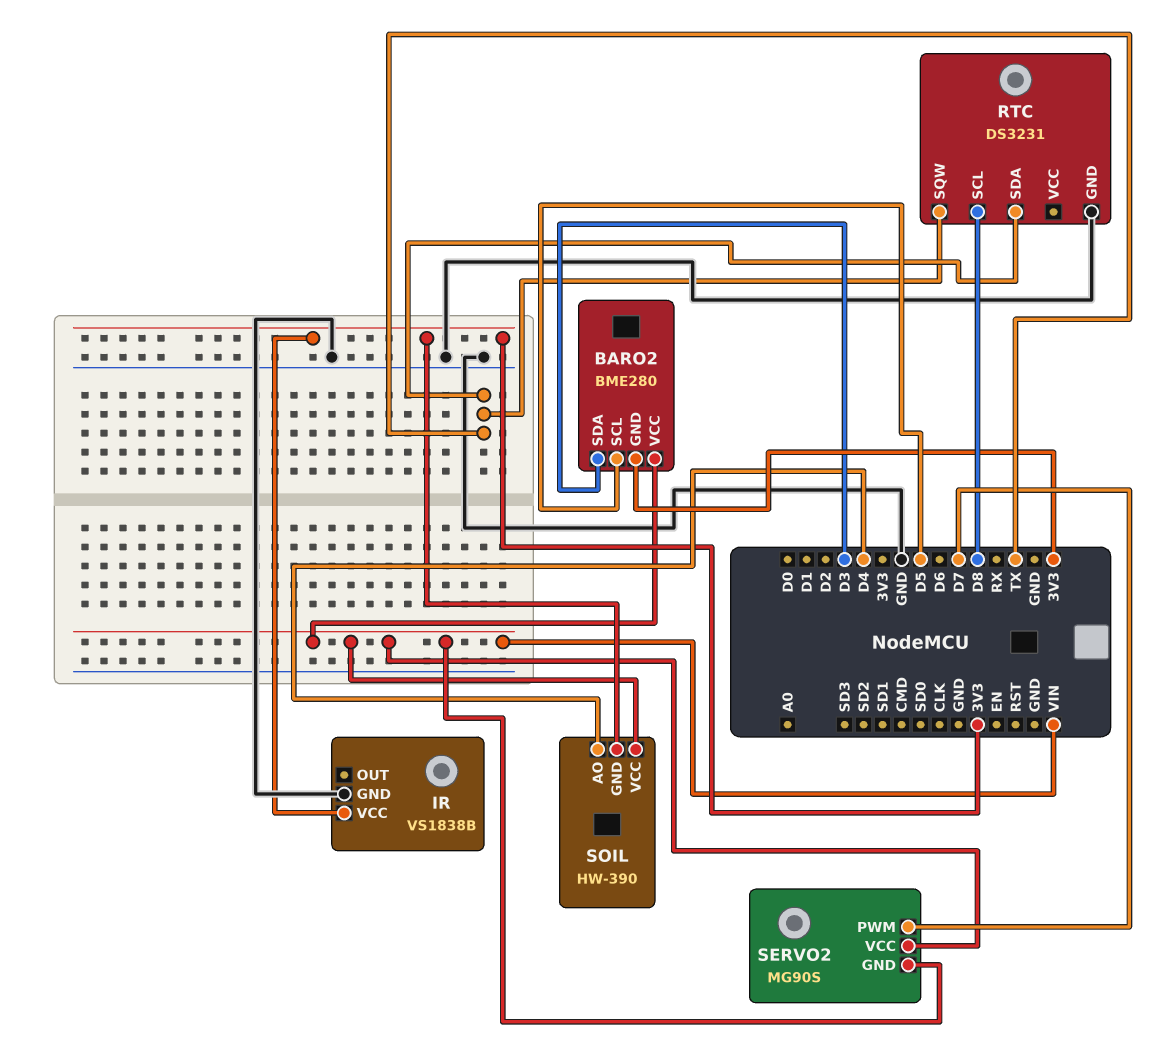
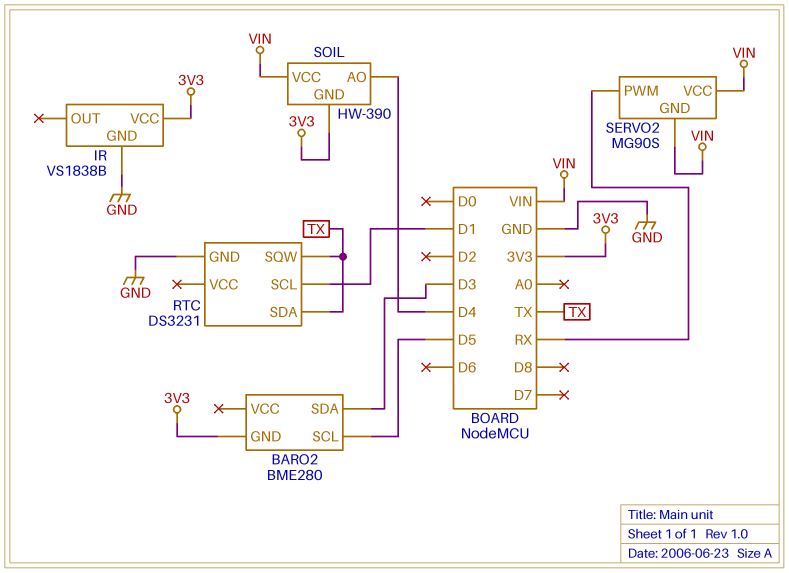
BARO2 pin VCC: VIN -> none
RTC pin SCL: D8 -> D1
SERVO2 pin PWM: D7 -> RX

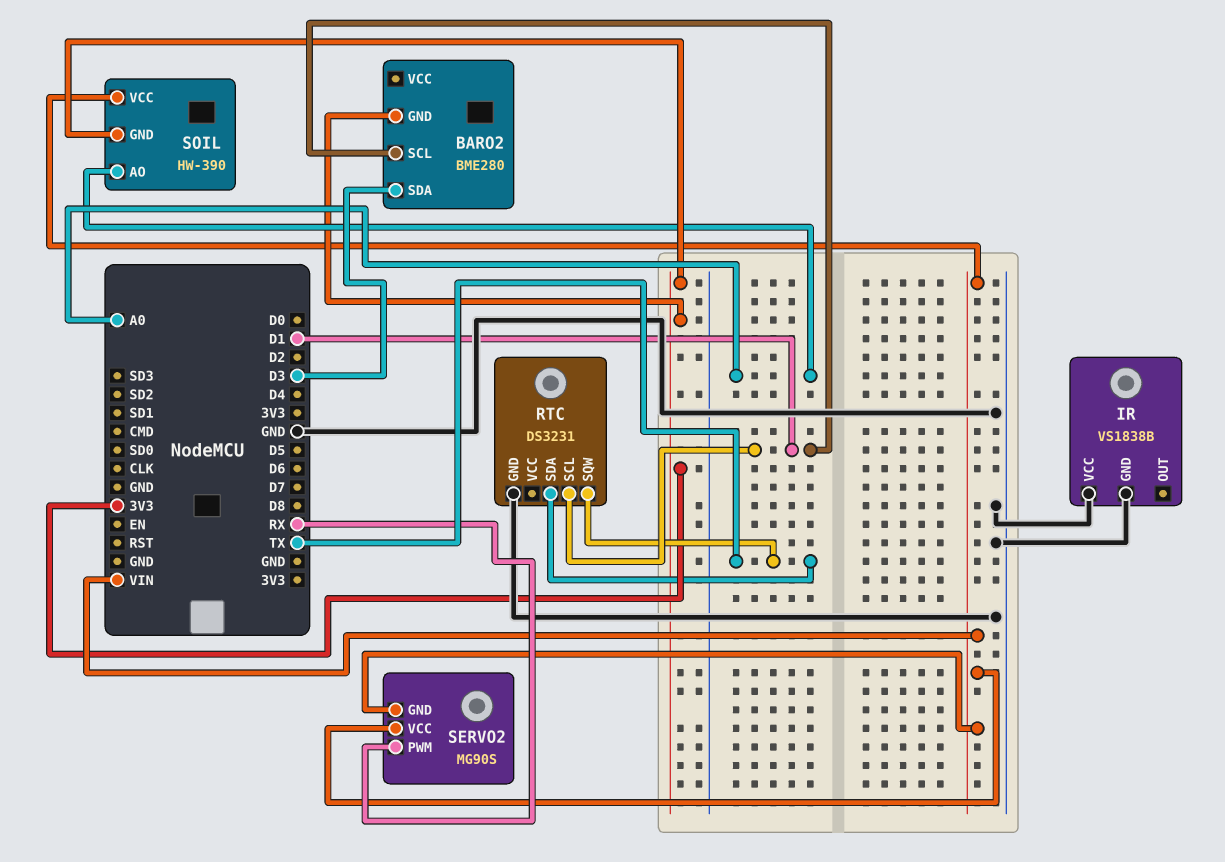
BARO2 pin SCL: D5 -> D1
IR pin VCC: 3V3 -> GND
SOIL pin AO: D4 -> A0

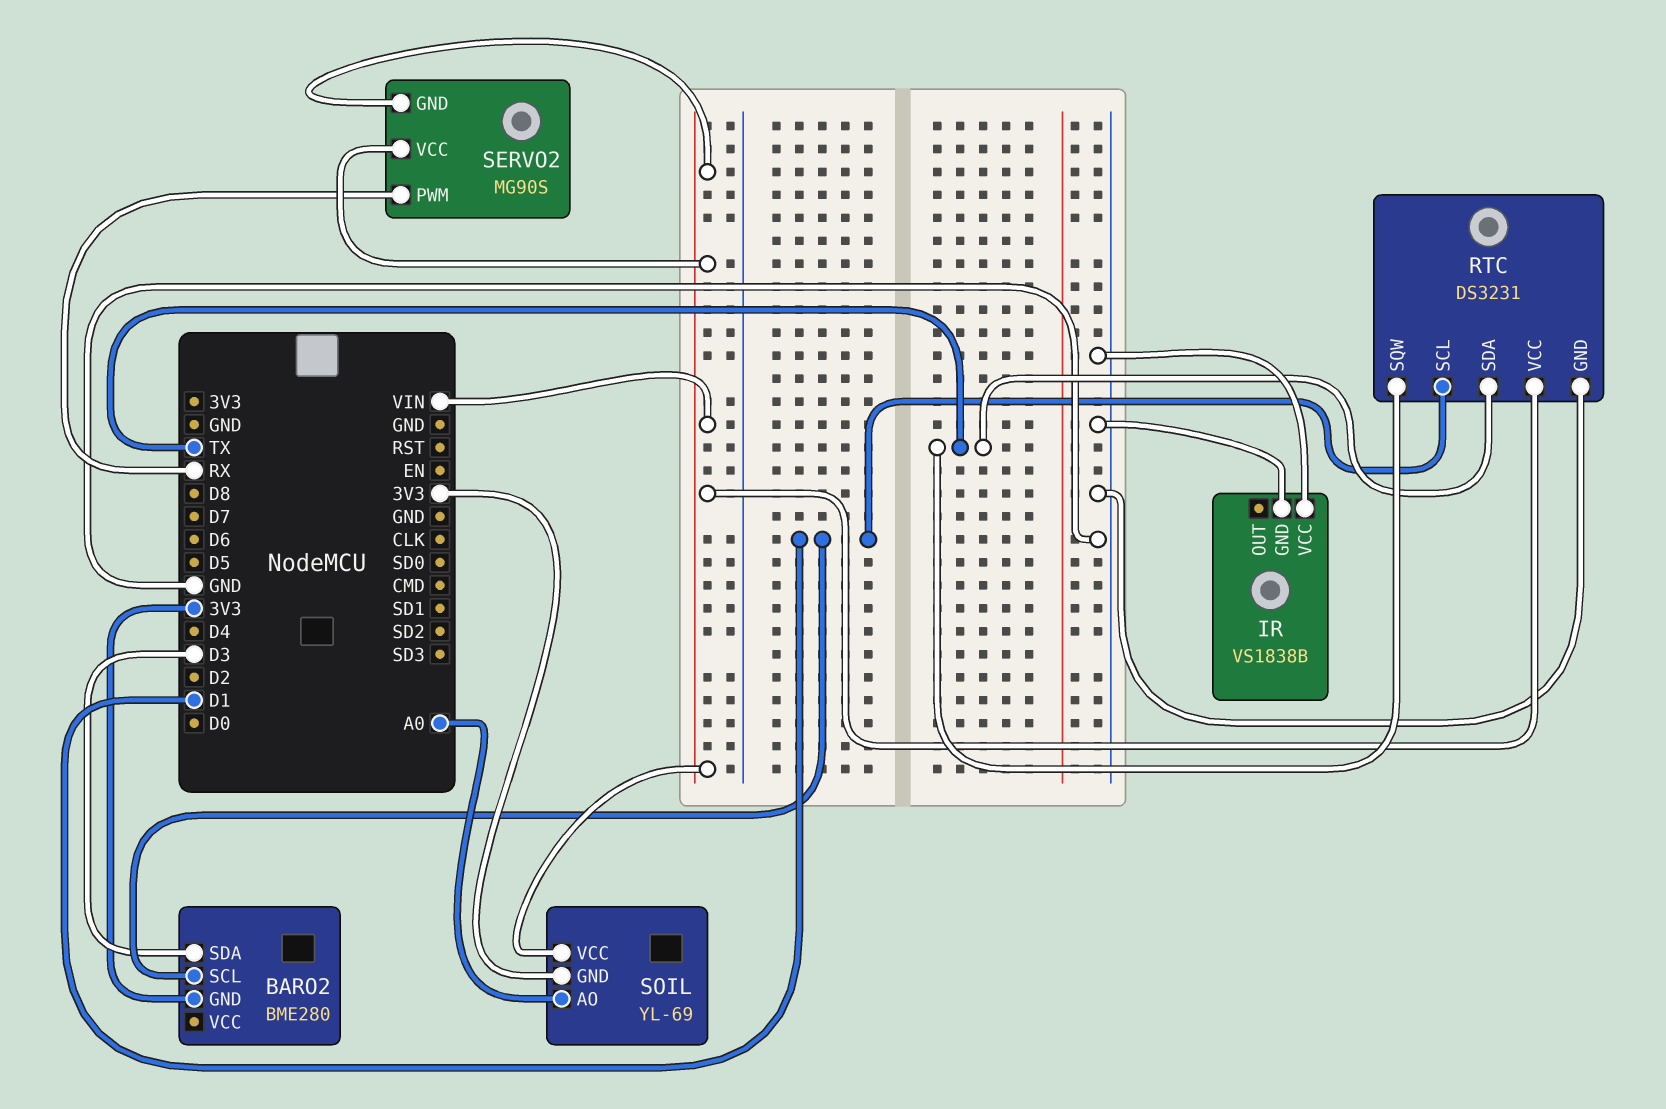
RTC pin VCC: none -> VIN
SOIL: HW-390 -> YL-69

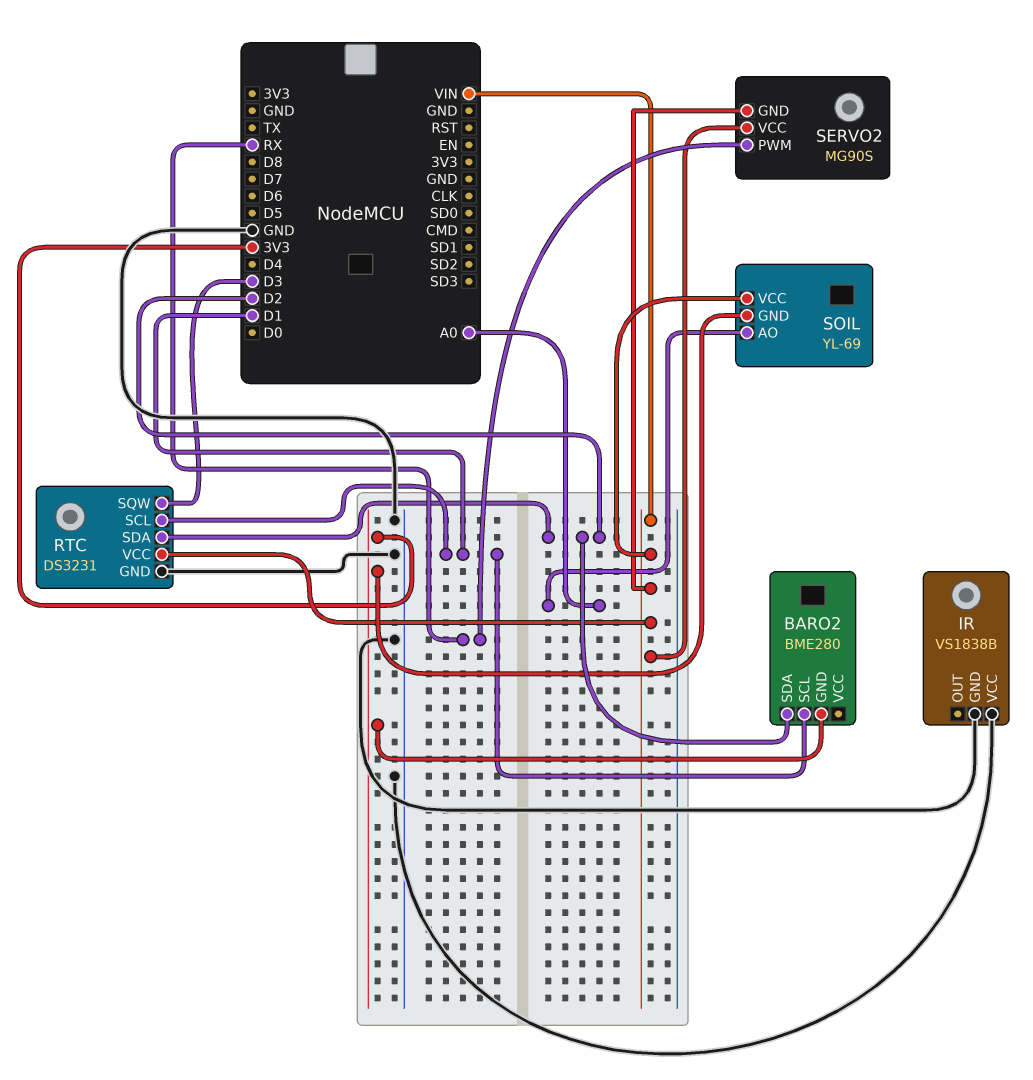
BARO2 pin SDA: D3 -> D2
RTC pin SDA: TX -> D2
RTC pin SQW: TX -> D3

